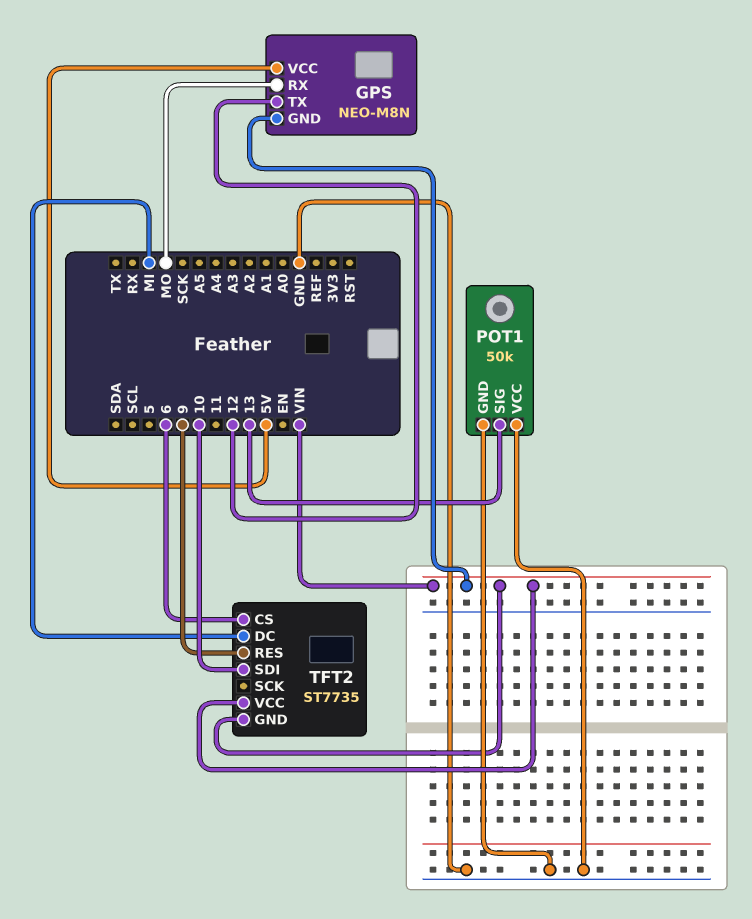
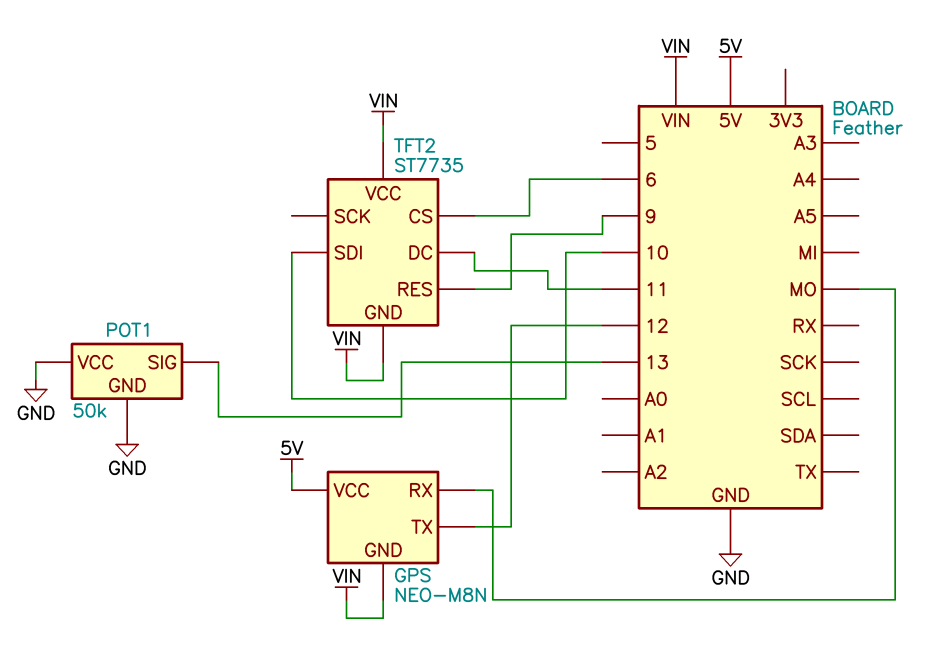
TFT2 pin DC: MI -> 11

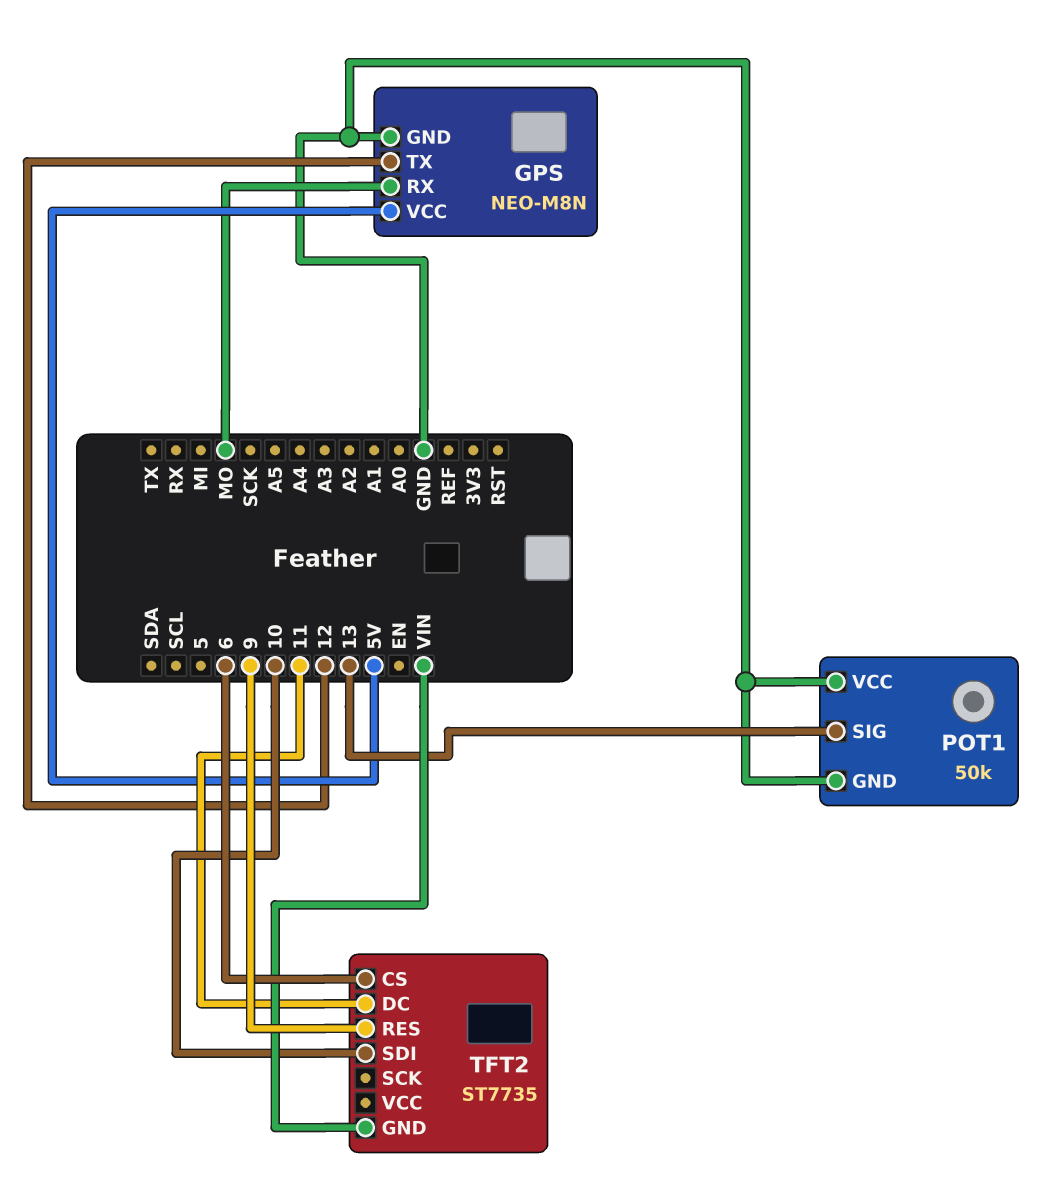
GPS pin GND: VIN -> GND
TFT2 pin VCC: VIN -> none

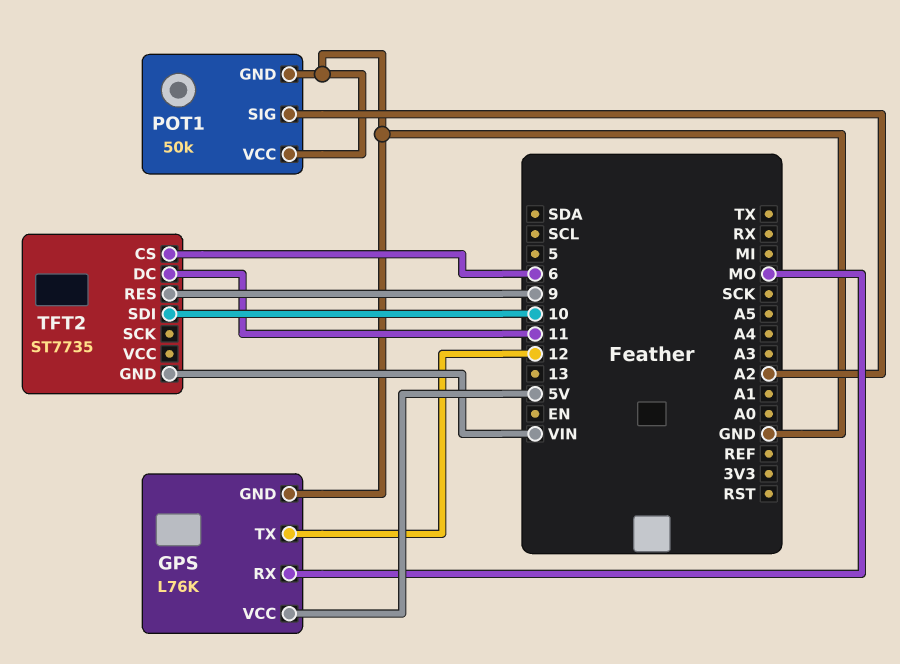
GPS: NEO-M8N -> L76K
POT1 pin SIG: 13 -> A2

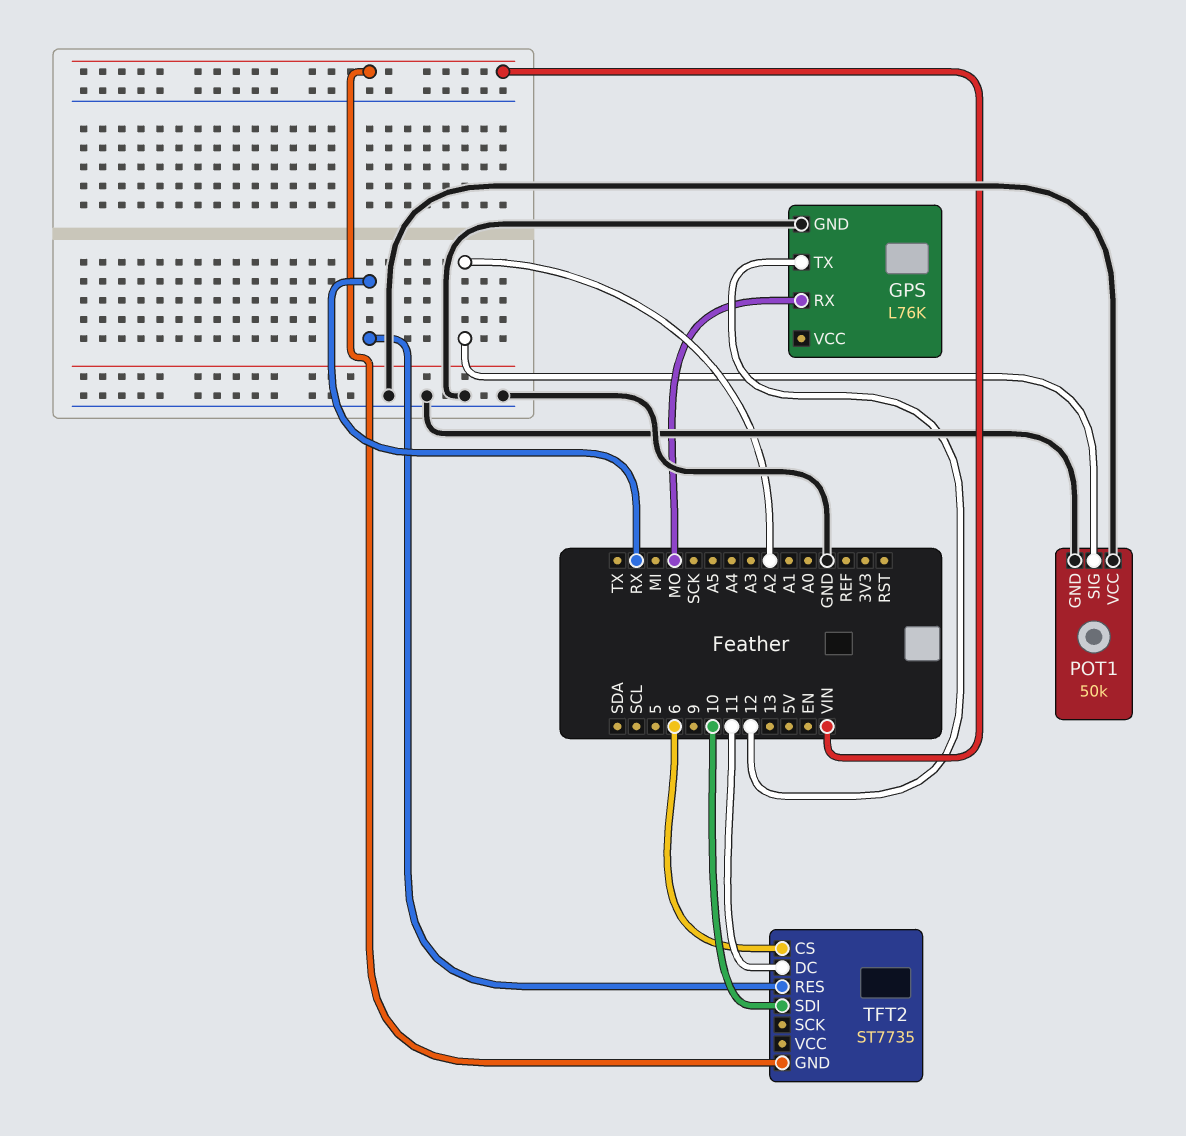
GPS pin VCC: 5V -> none
TFT2 pin RES: 9 -> RX

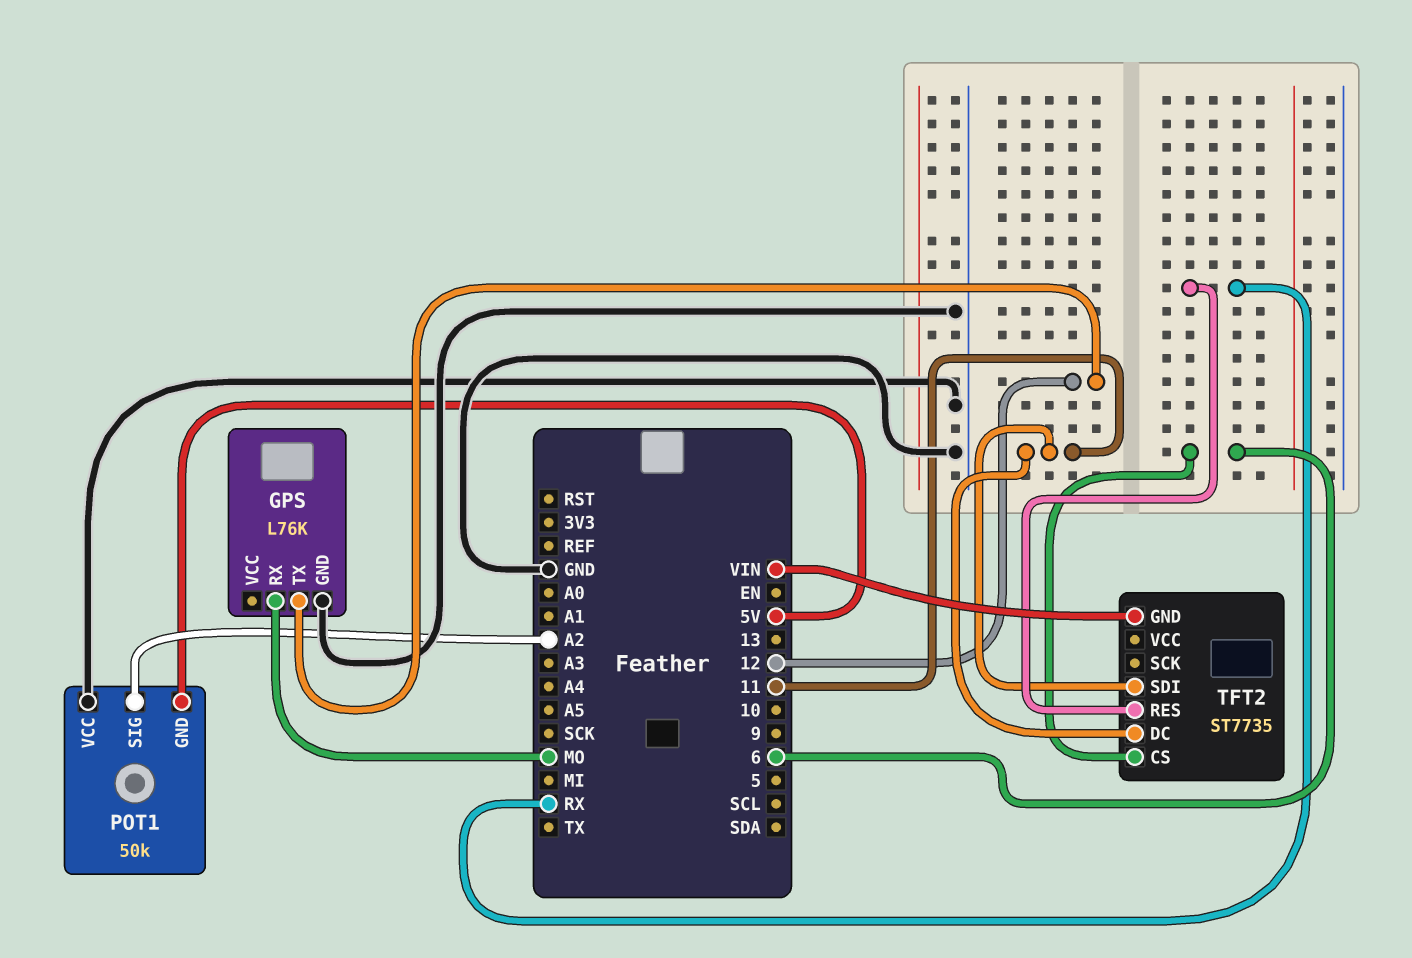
POT1 pin GND: GND -> 5V
TFT2 pin SDI: 10 -> 11

